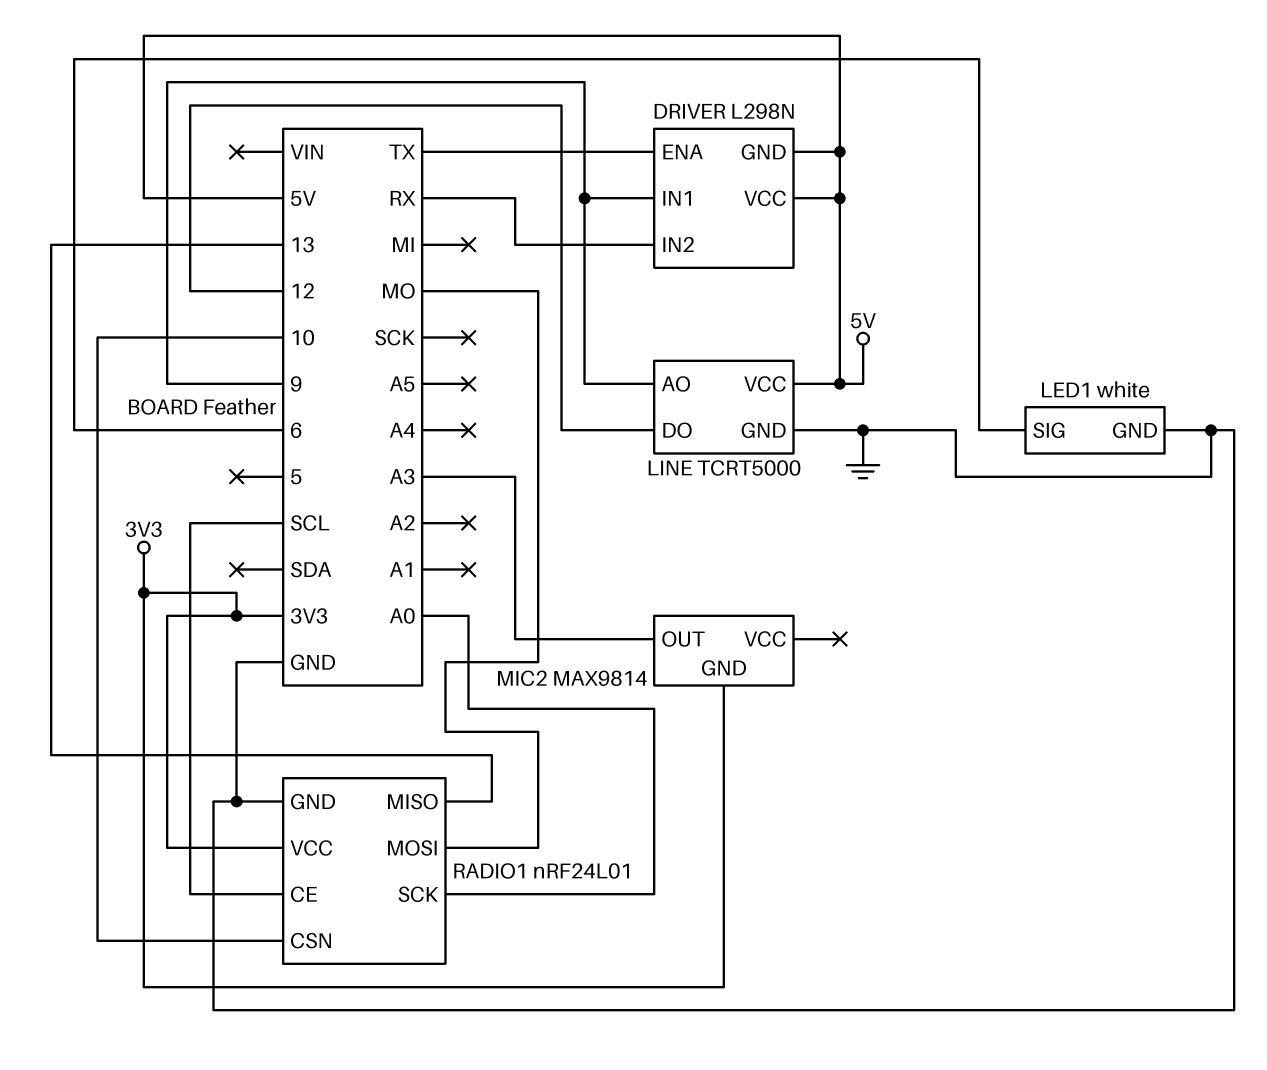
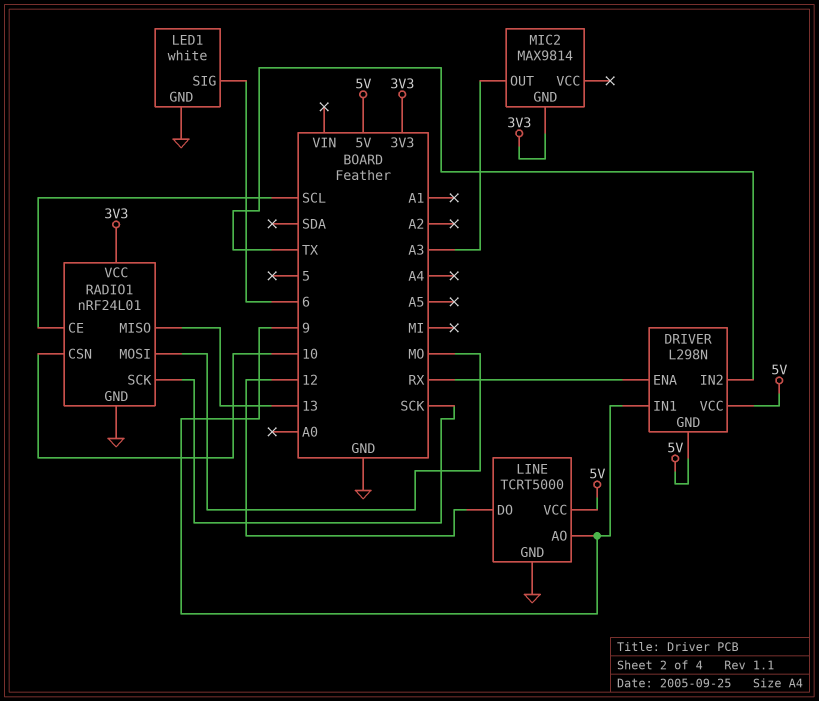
DRIVER pin ENA: TX -> RX
DRIVER pin IN2: RX -> TX
RADIO1 pin SCK: A0 -> SCK

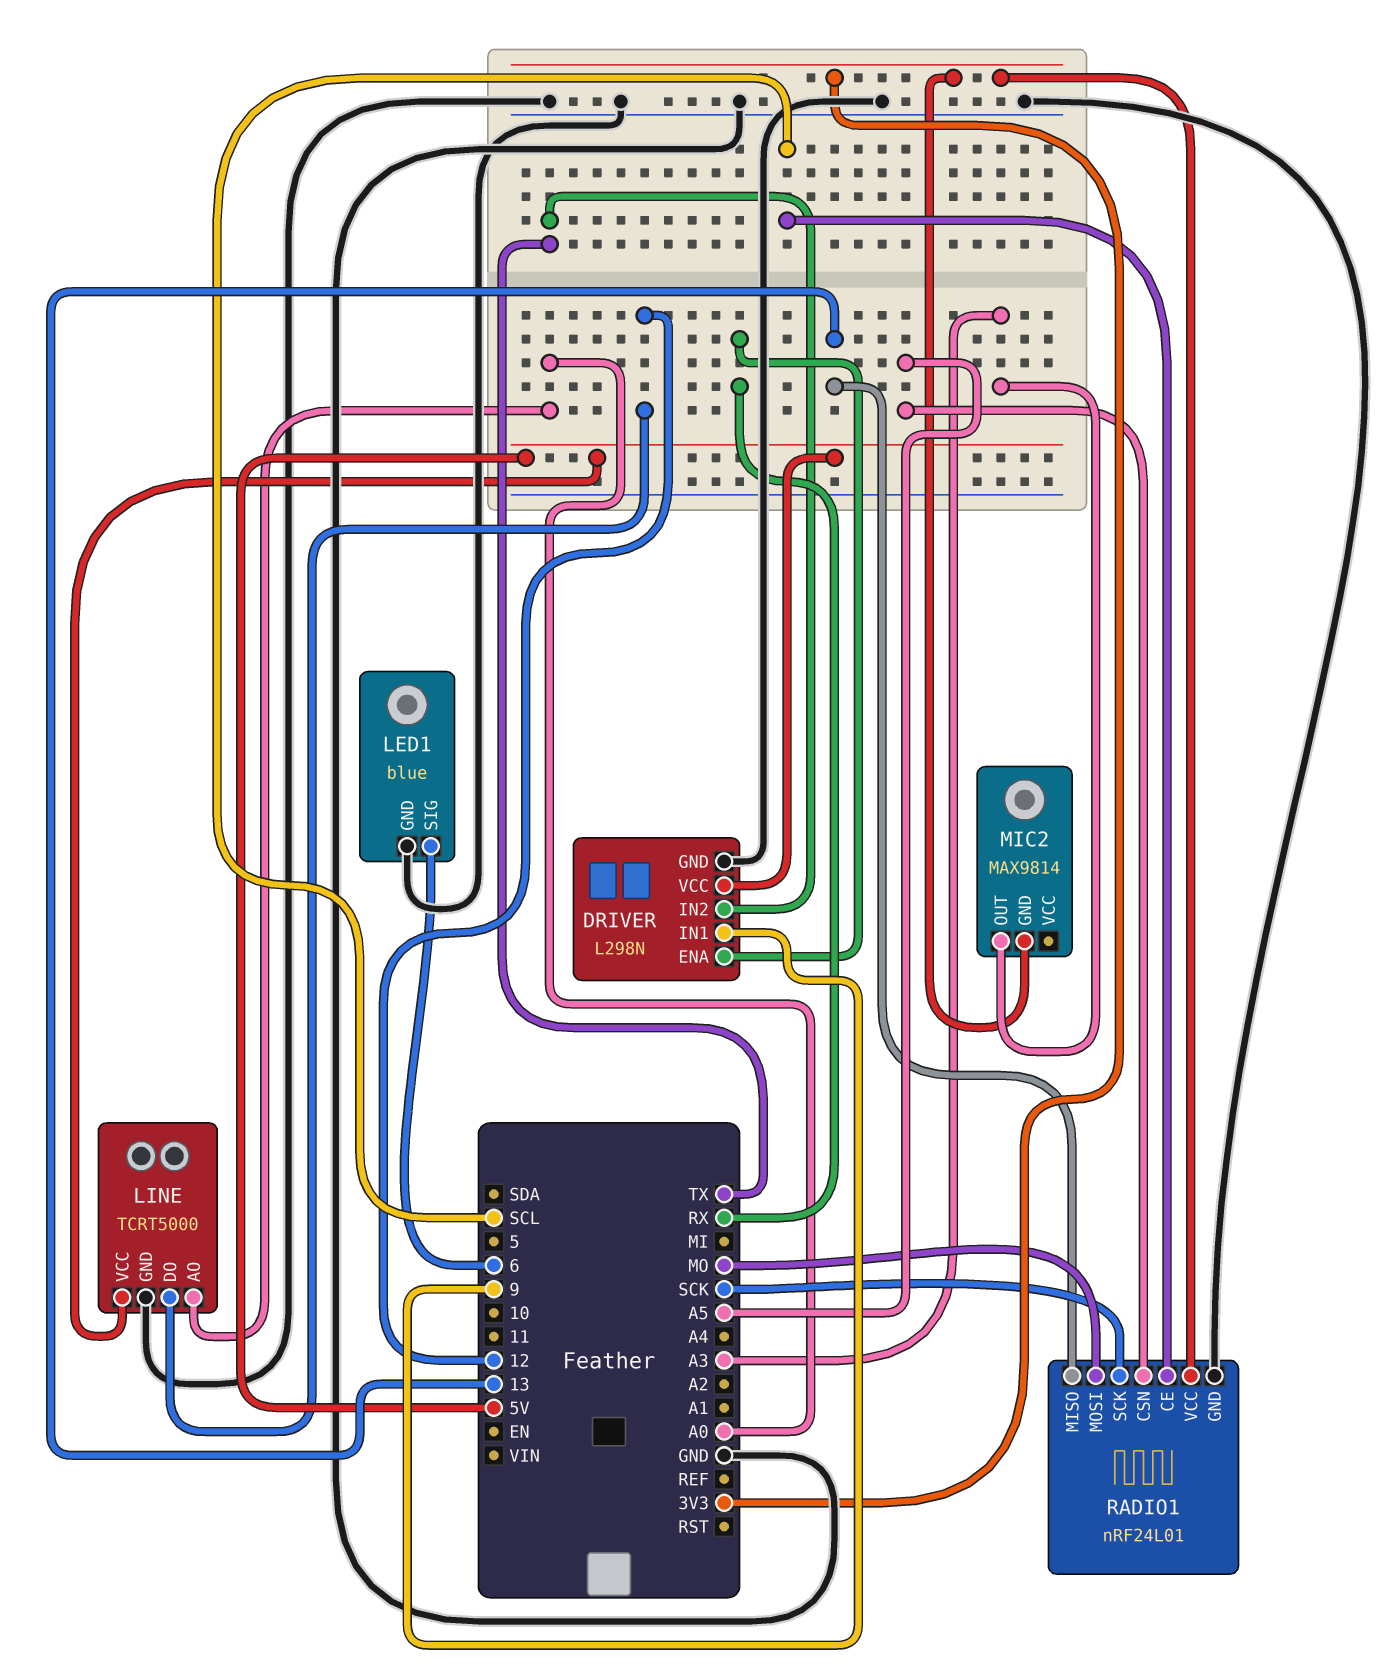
DRIVER pin GND: 5V -> GND
LED1: white -> blue
LINE pin AO: 9 -> A0
RADIO1 pin CSN: 10 -> A5

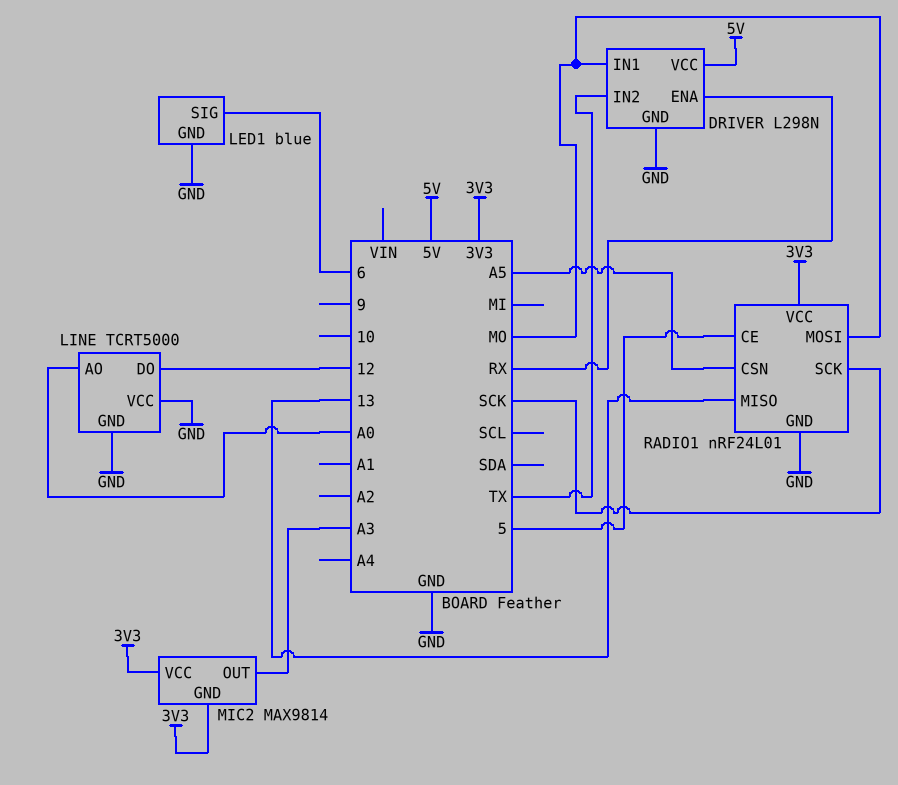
DRIVER pin IN1: 9 -> MO
LINE pin VCC: 5V -> GND
MIC2 pin VCC: none -> 3V3
RADIO1 pin CE: SCL -> 5

